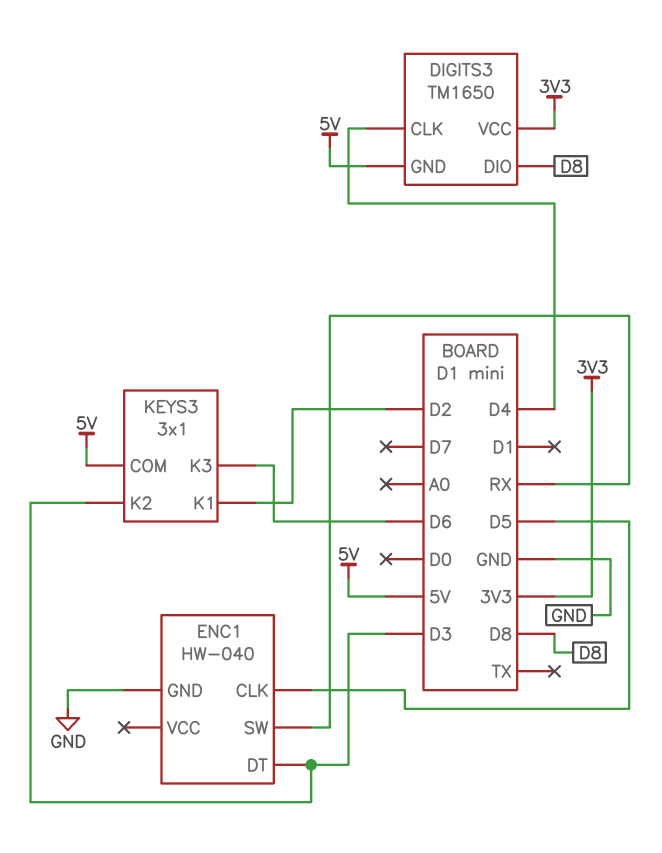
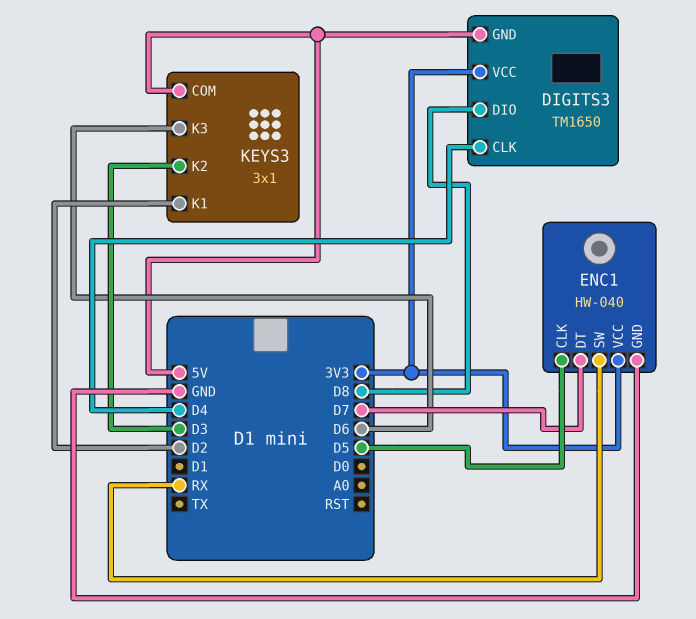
ENC1 pin DT: D3 -> D7
ENC1 pin VCC: none -> 3V3

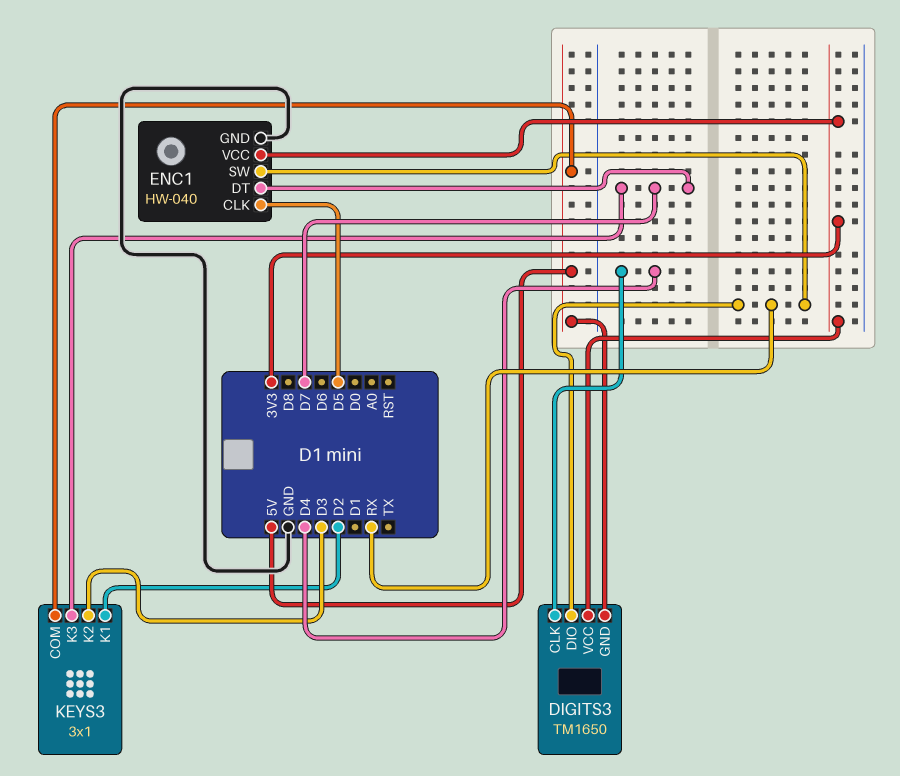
DIGITS3 pin DIO: D8 -> RX
KEYS3 pin K3: D6 -> D7

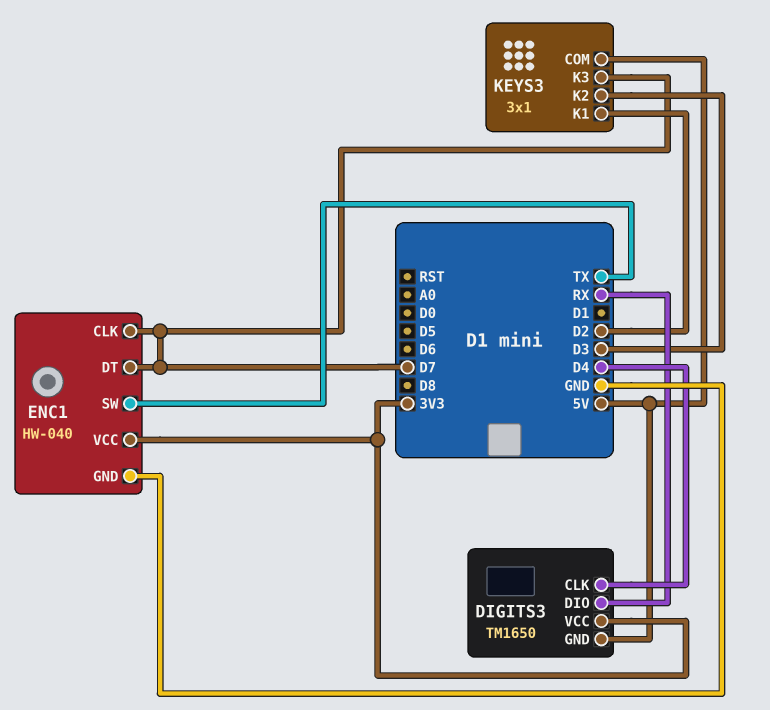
ENC1 pin CLK: D5 -> D7
ENC1 pin SW: RX -> TX

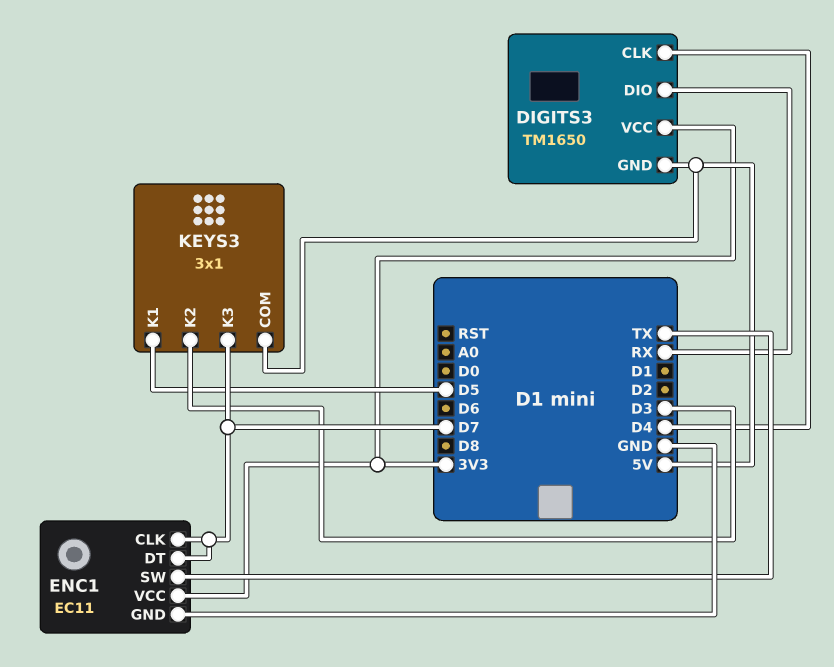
ENC1: HW-040 -> EC11
KEYS3 pin K1: D2 -> D5

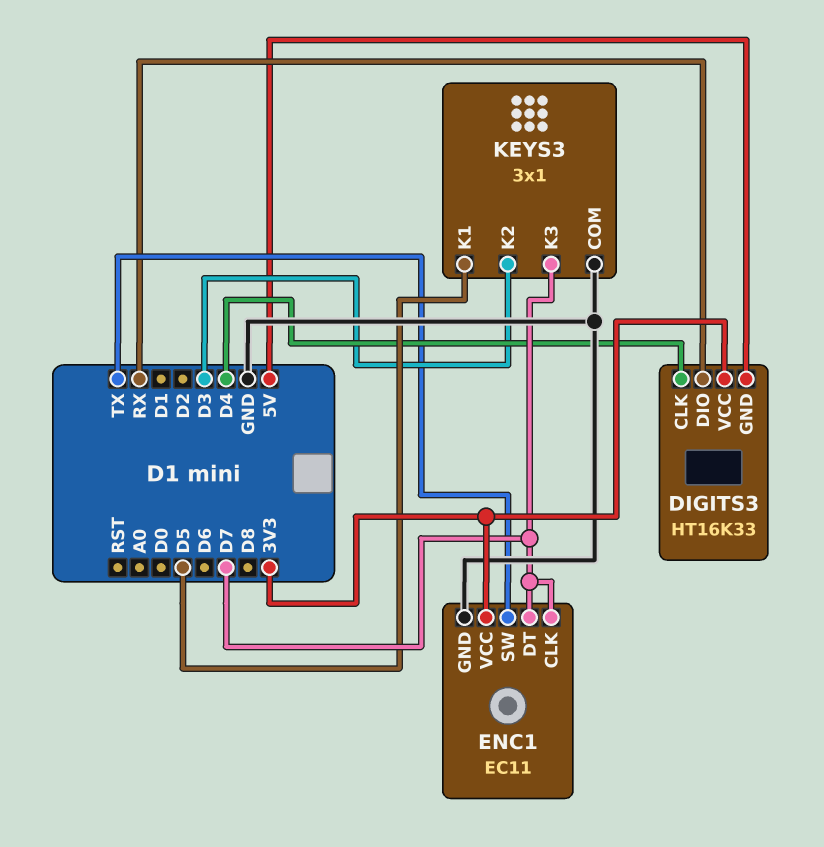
DIGITS3: TM1650 -> HT16K33
KEYS3 pin COM: 5V -> GND

